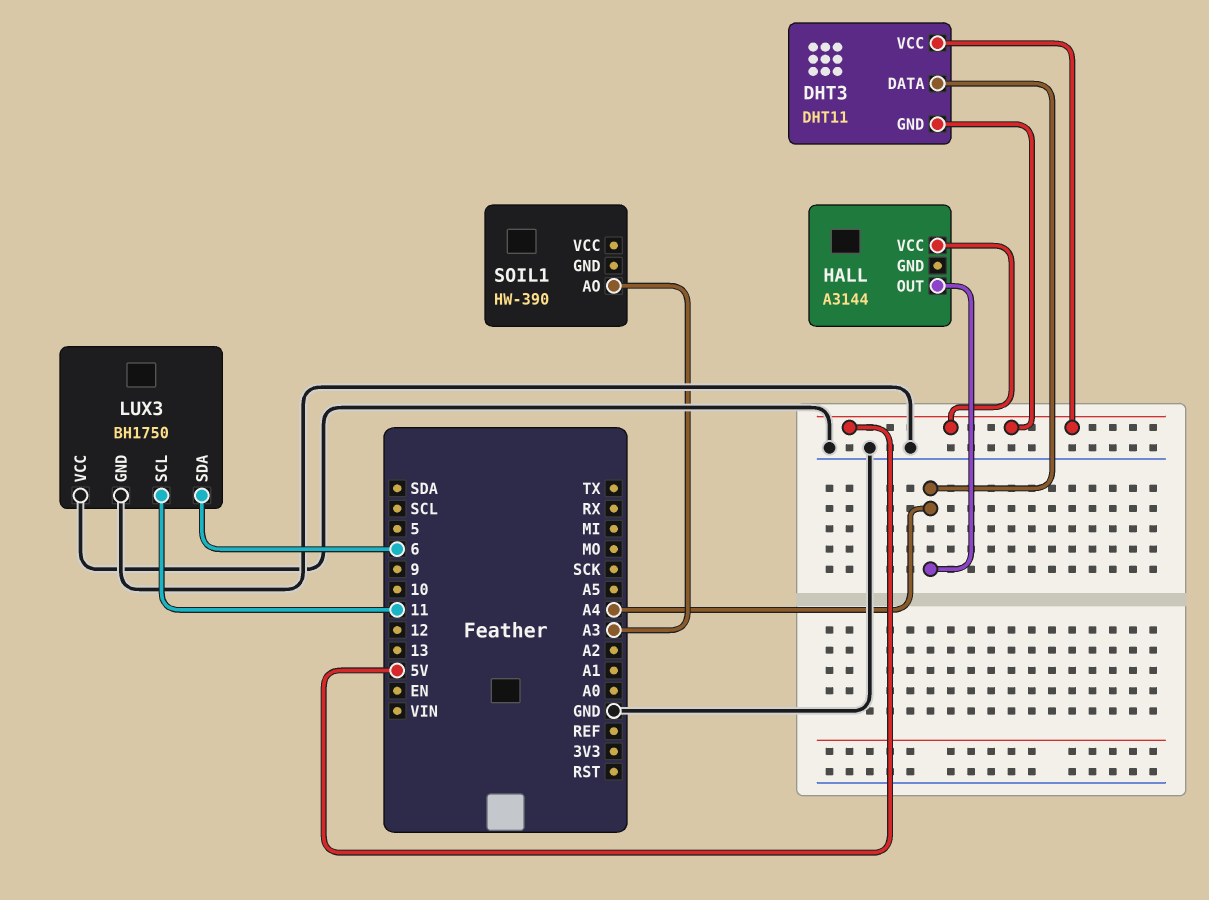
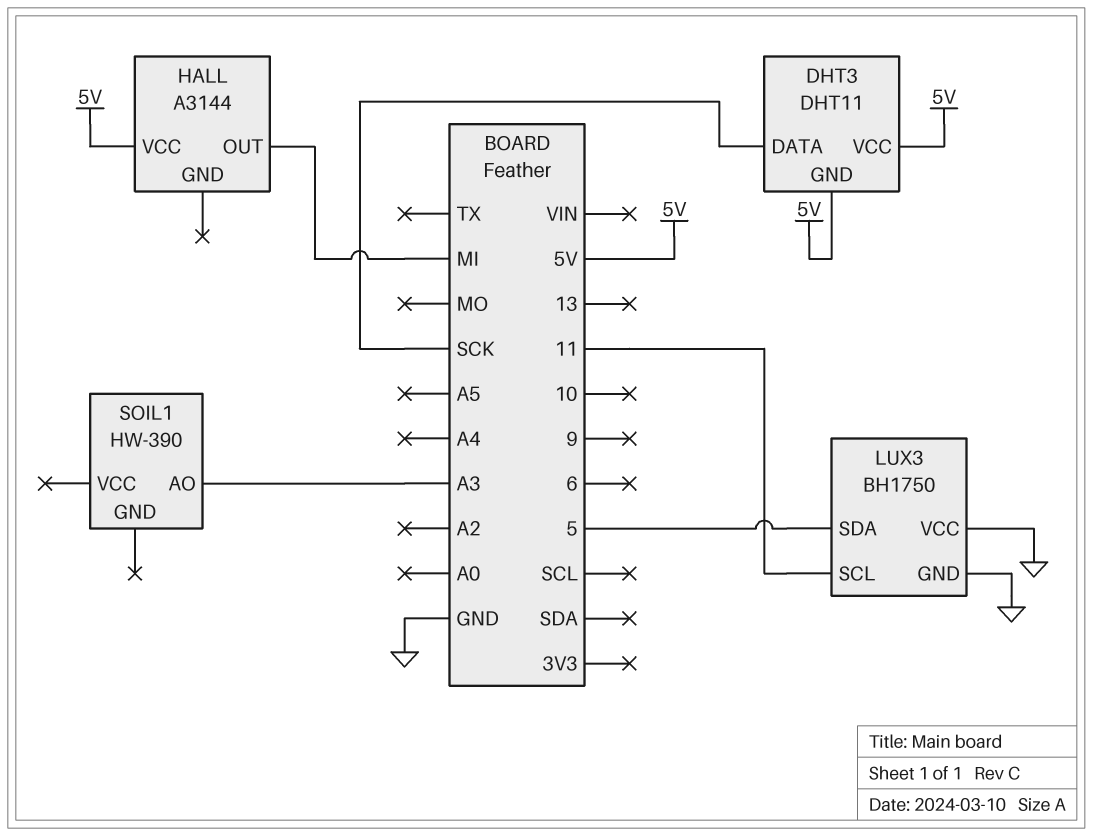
DHT3 pin DATA: A4 -> SCK
HALL pin OUT: A4 -> MI
LUX3 pin SDA: 6 -> 5

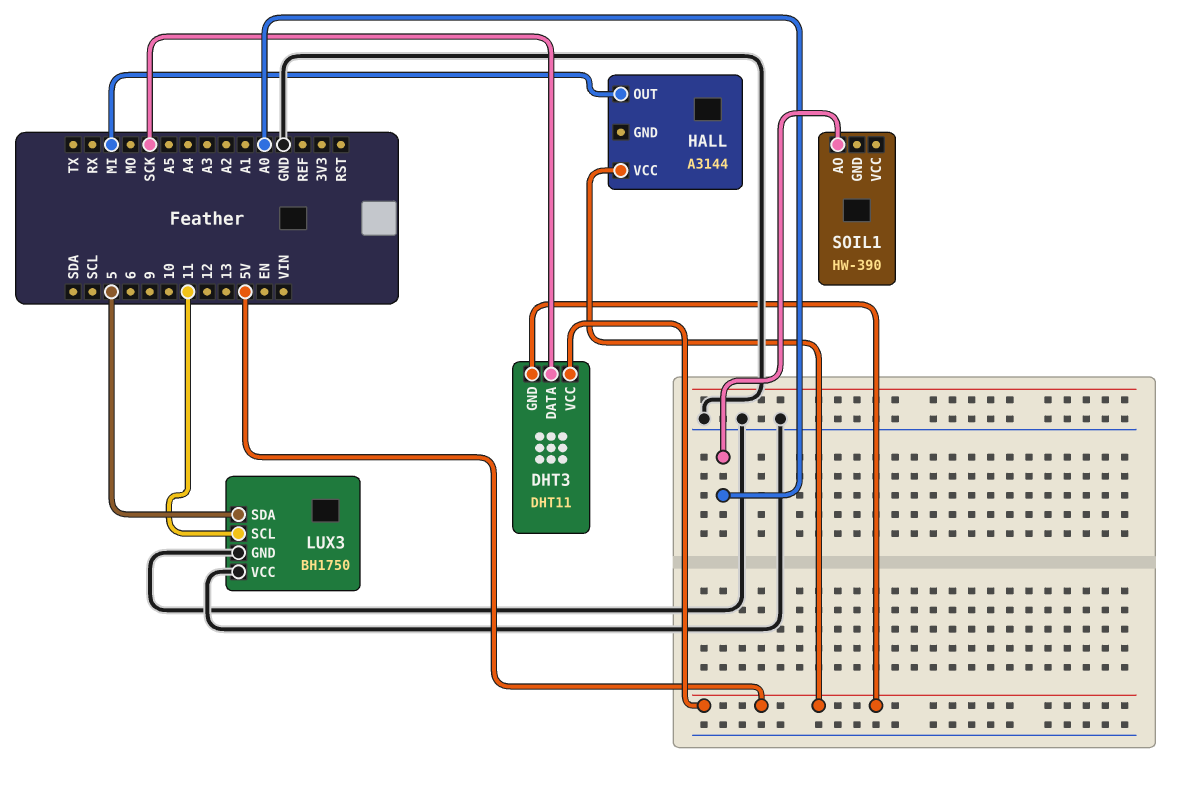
SOIL1 pin AO: A3 -> A0

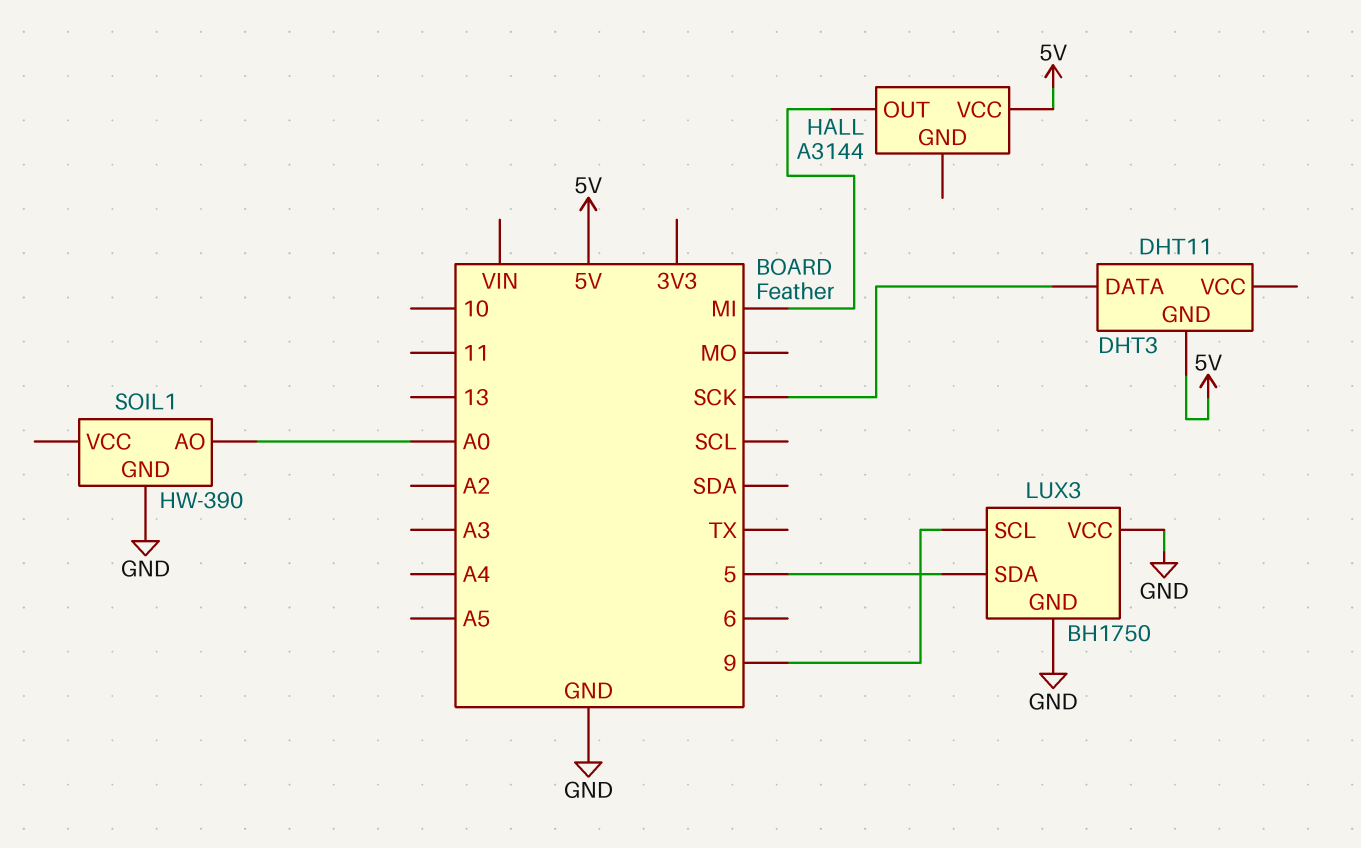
DHT3 pin VCC: 5V -> none
LUX3 pin SCL: 11 -> 9
SOIL1 pin GND: none -> GND

